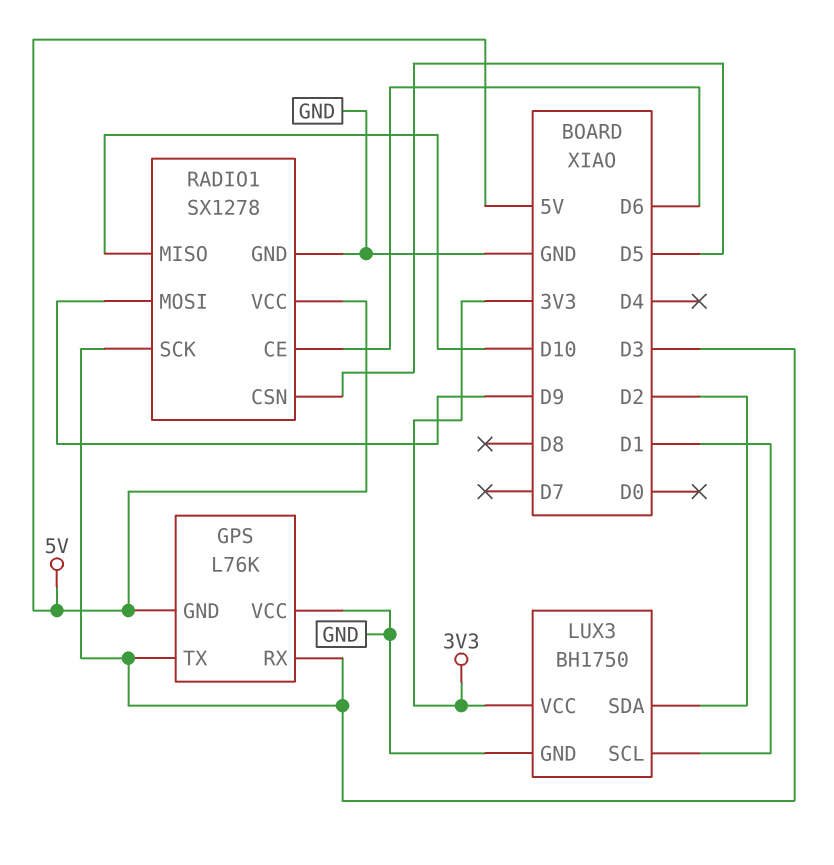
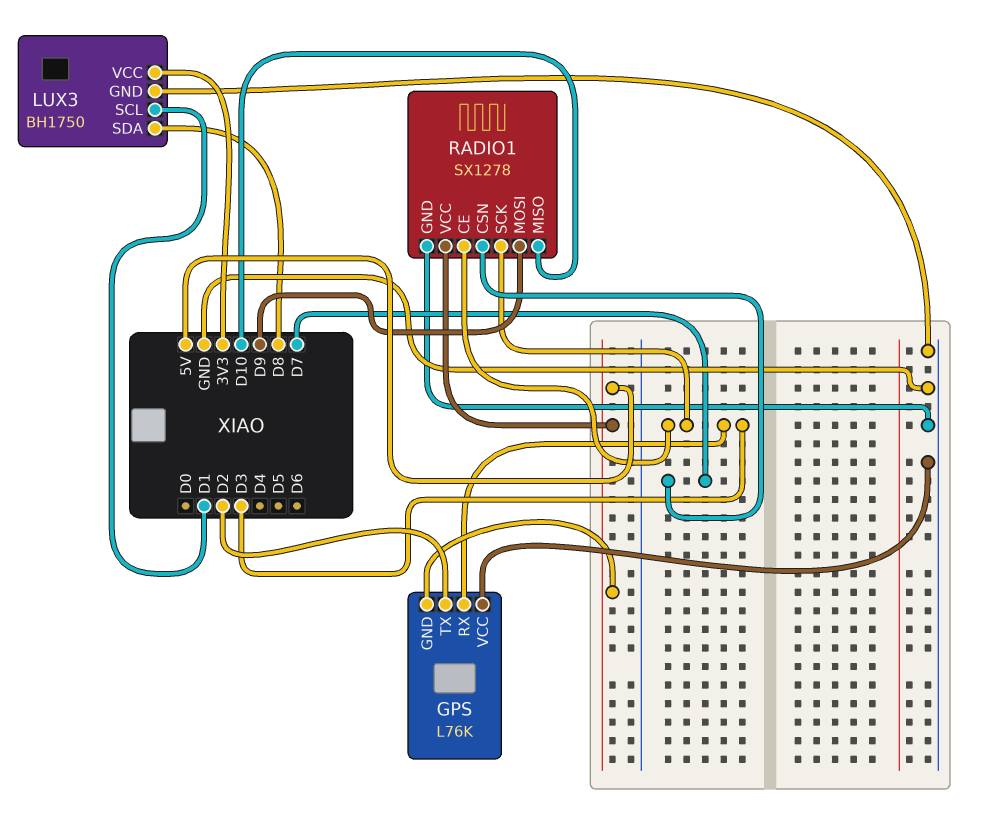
GPS pin TX: D3 -> D2
LUX3 pin SDA: D2 -> D8
RADIO1 pin CE: D6 -> D3
RADIO1 pin CSN: D5 -> D7

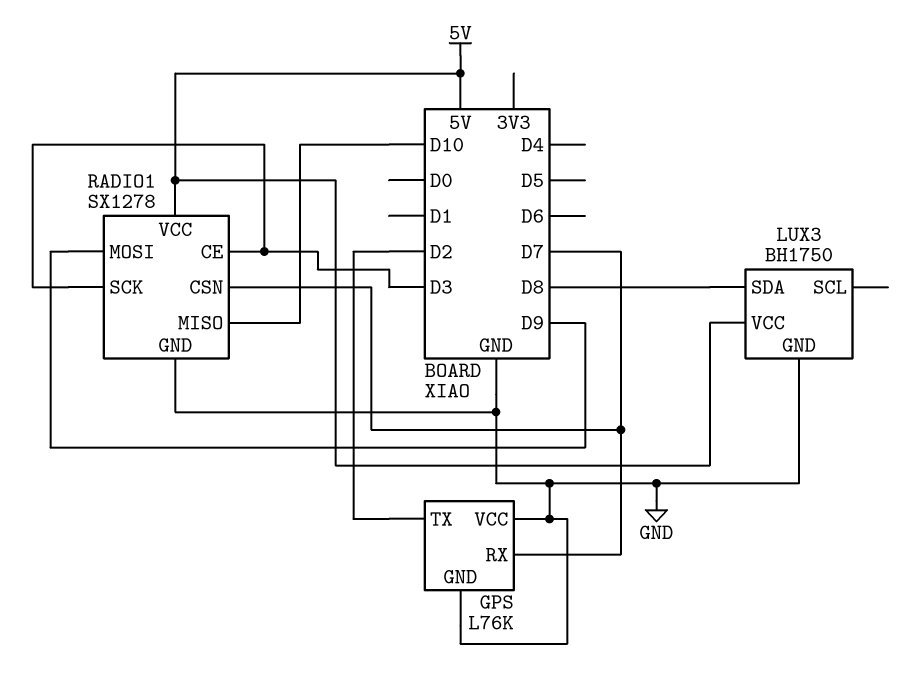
GPS pin GND: 5V -> GND
GPS pin RX: D3 -> D7
LUX3 pin SCL: D1 -> none
LUX3 pin VCC: 3V3 -> 5V

